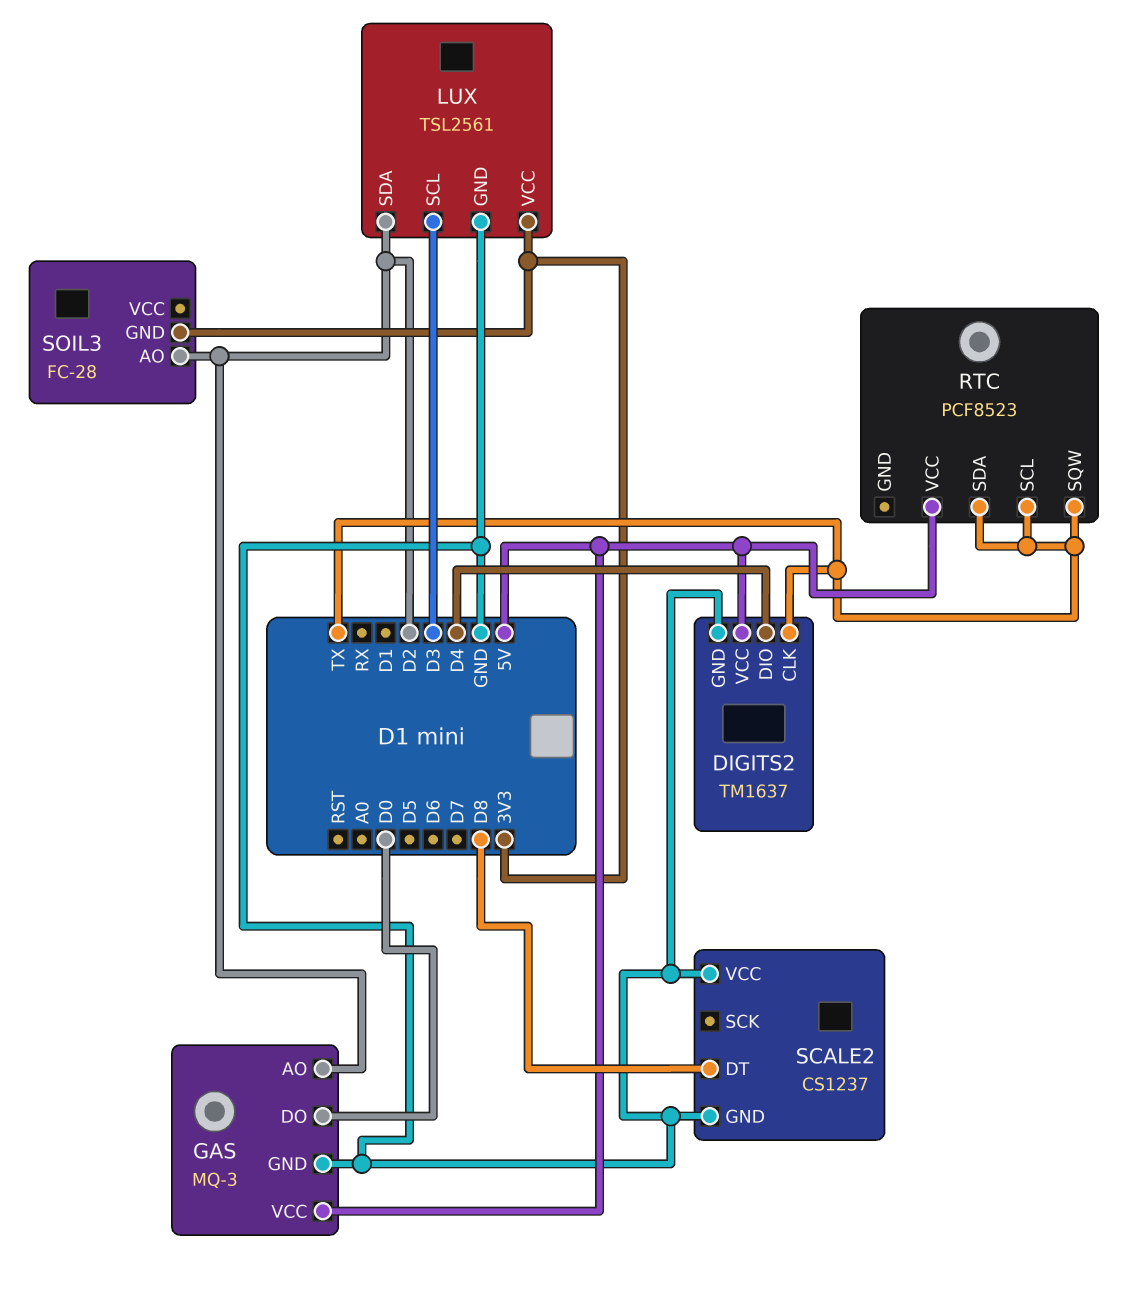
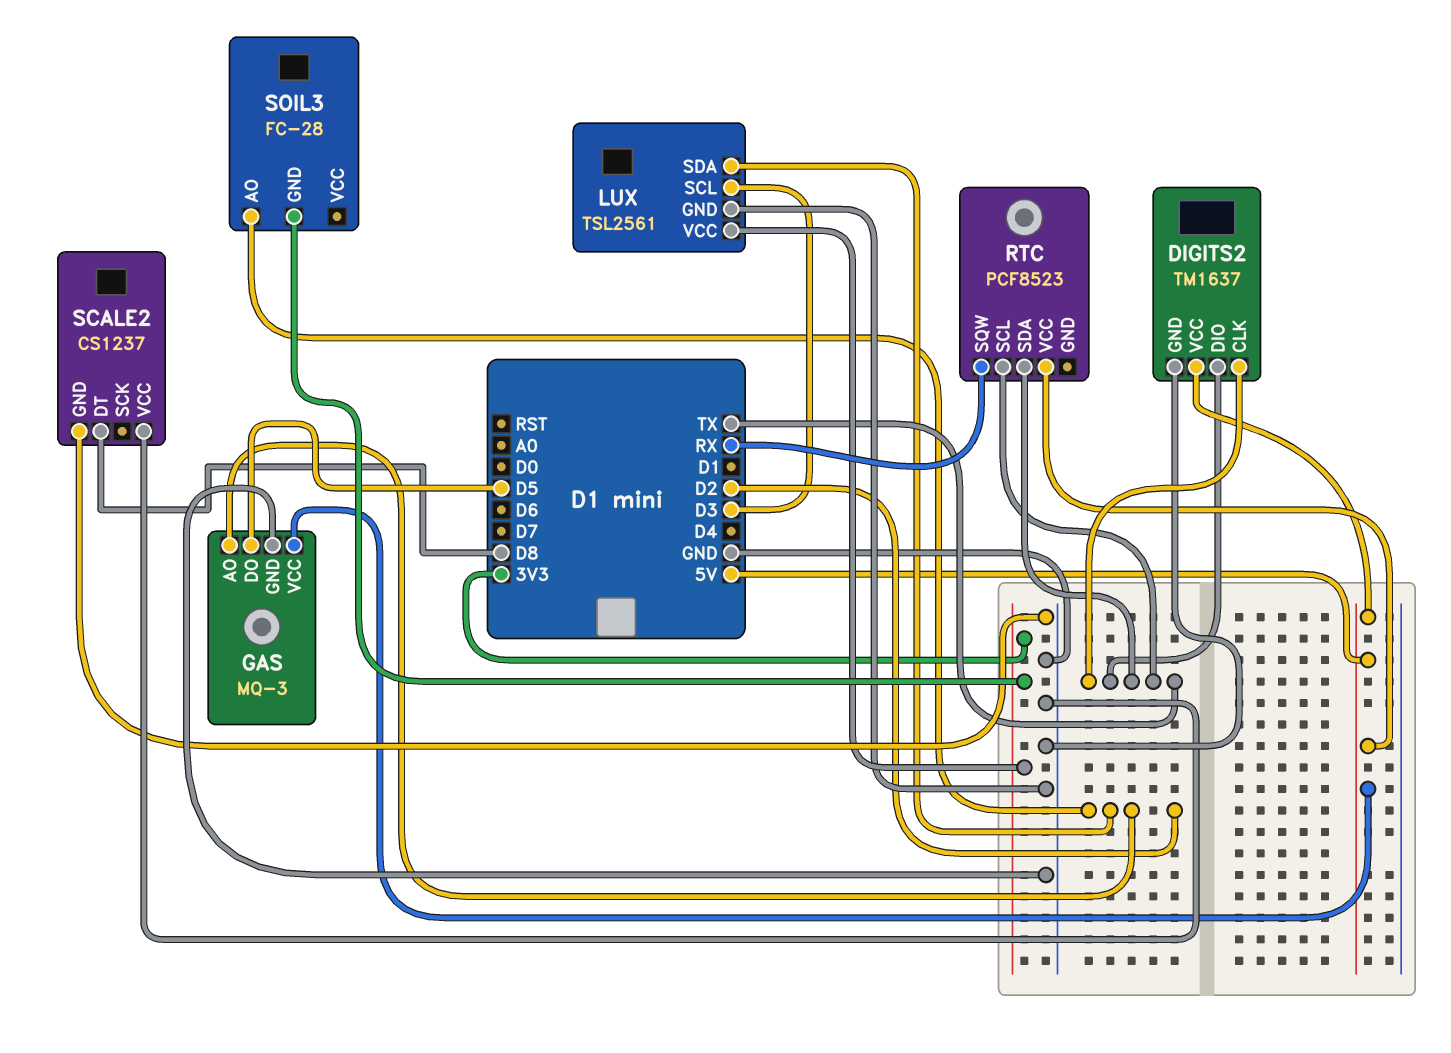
DIGITS2 pin DIO: D4 -> TX
GAS pin DO: D0 -> D5
RTC pin SQW: TX -> RX

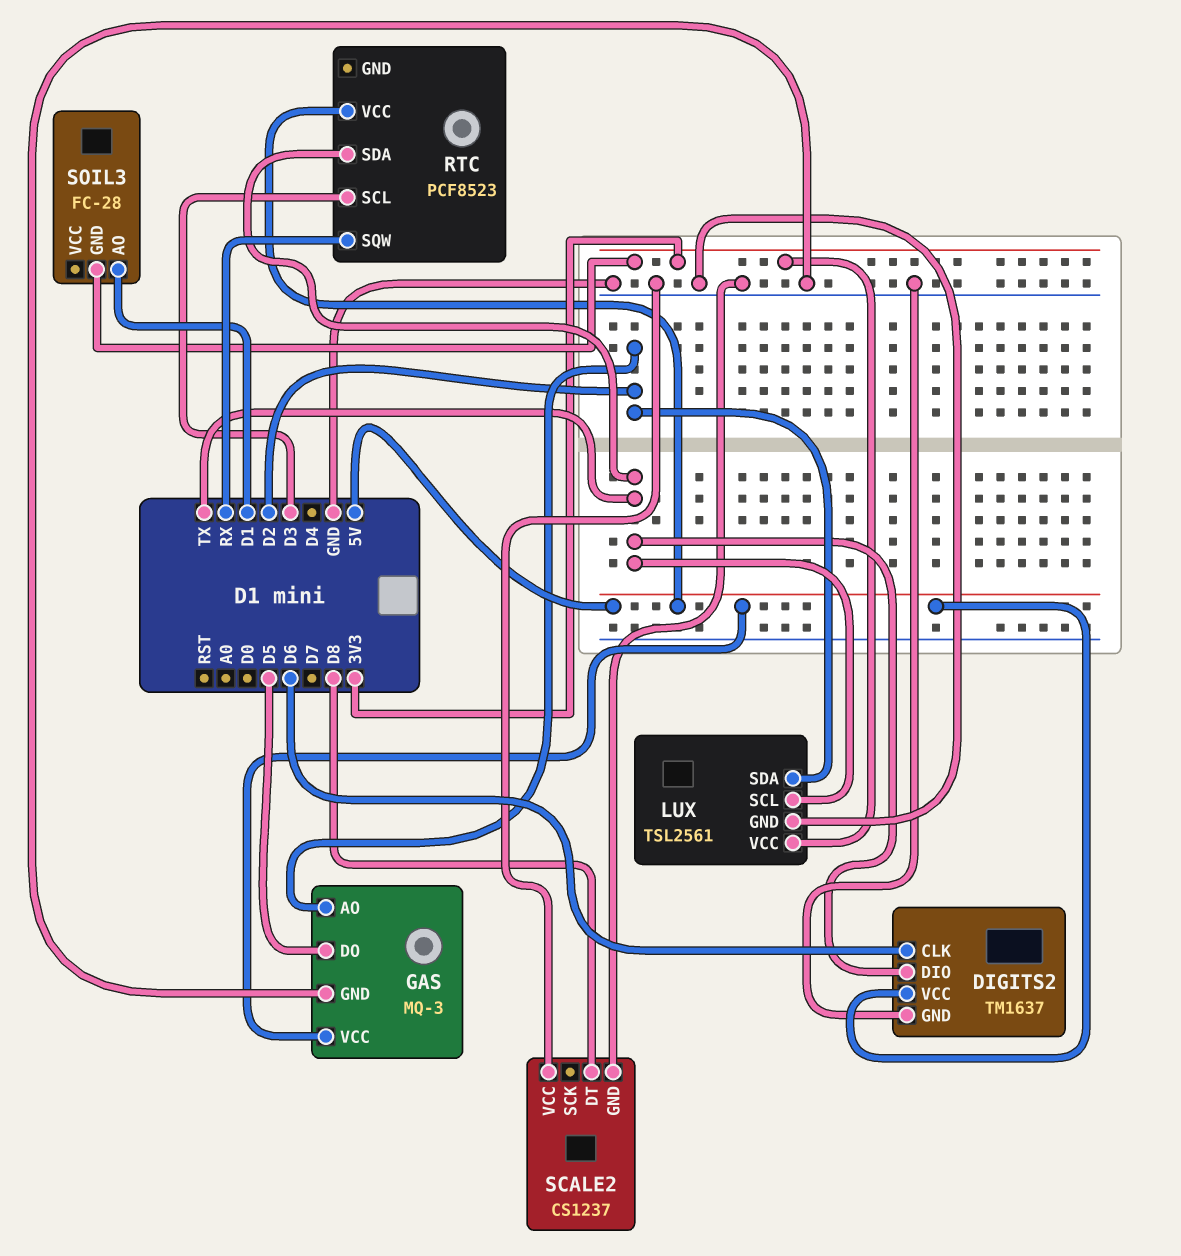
DIGITS2 pin CLK: TX -> D6
LUX pin SCL: D3 -> TX
RTC pin SCL: TX -> D3
SOIL3 pin AO: D2 -> D1

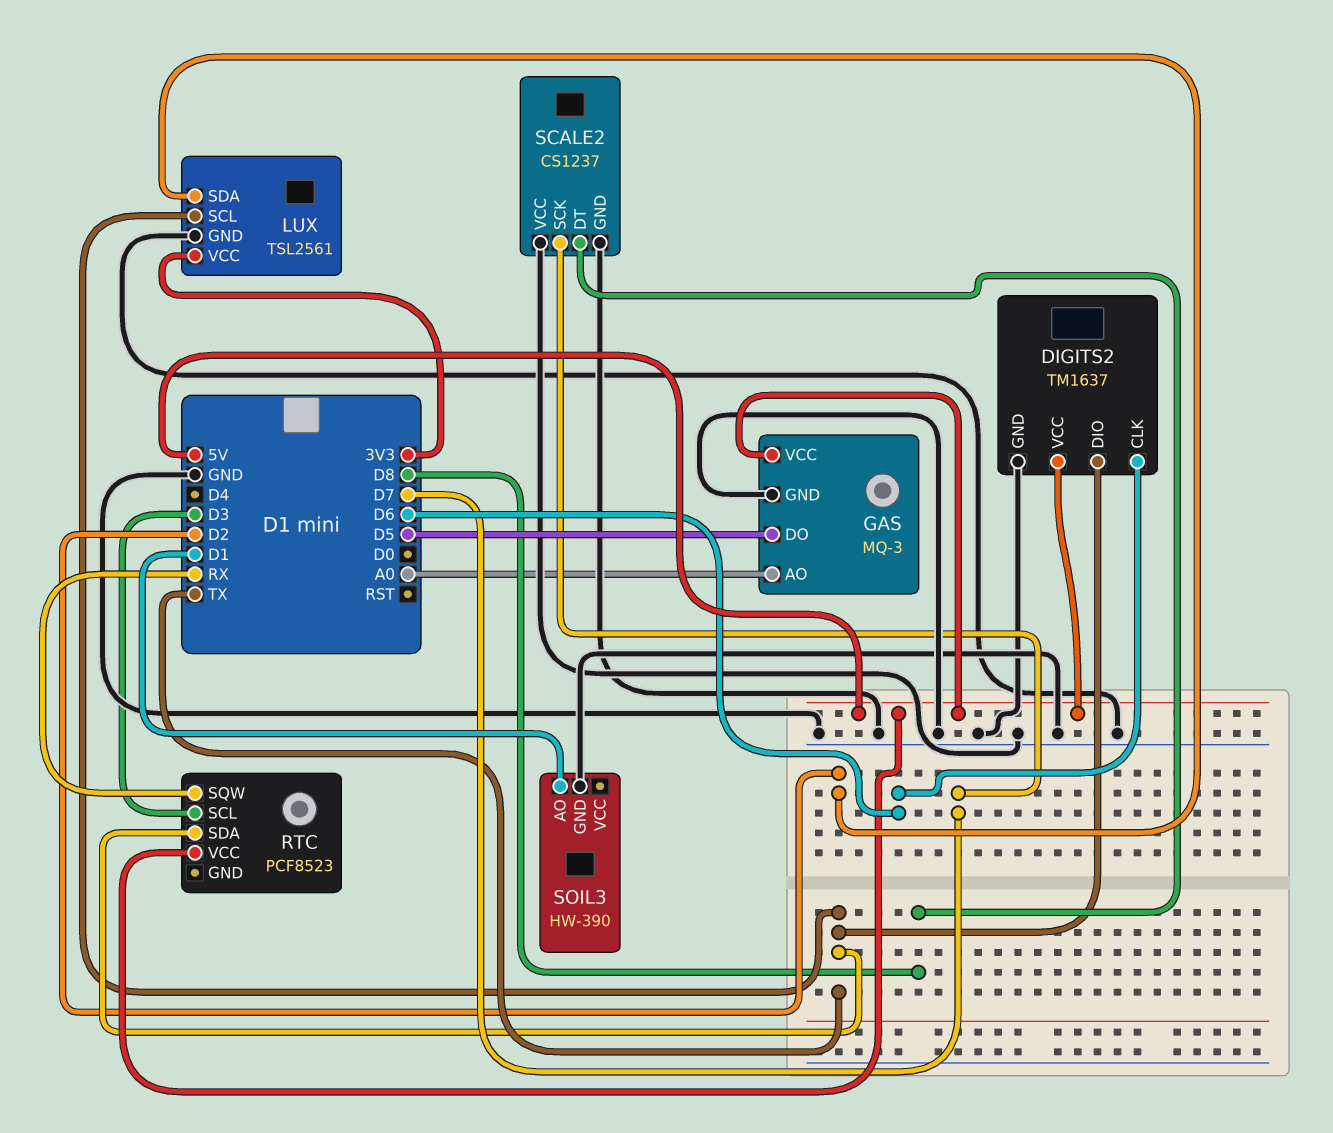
GAS pin AO: D2 -> A0
SCALE2 pin SCK: none -> D7
SOIL3: FC-28 -> HW-390
SOIL3 pin GND: 3V3 -> GND

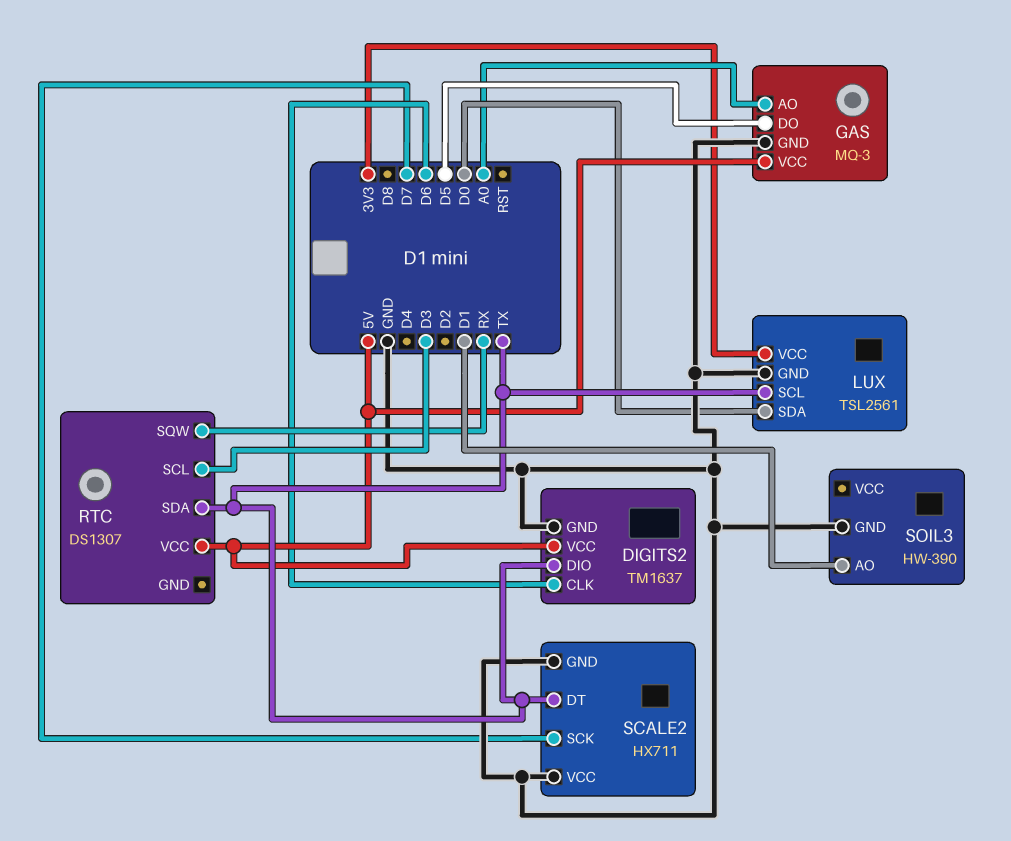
LUX pin SDA: D2 -> D0
RTC: PCF8523 -> DS1307
SCALE2: CS1237 -> HX711
SCALE2 pin DT: D8 -> TX

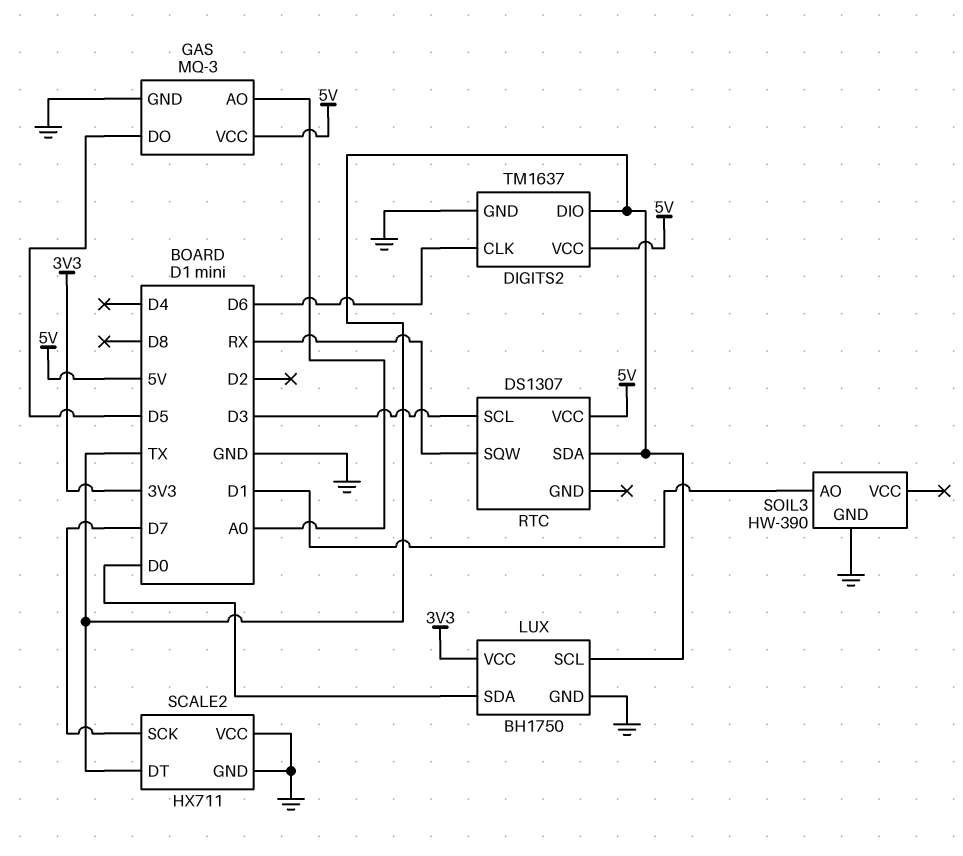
LUX: TSL2561 -> BH1750

